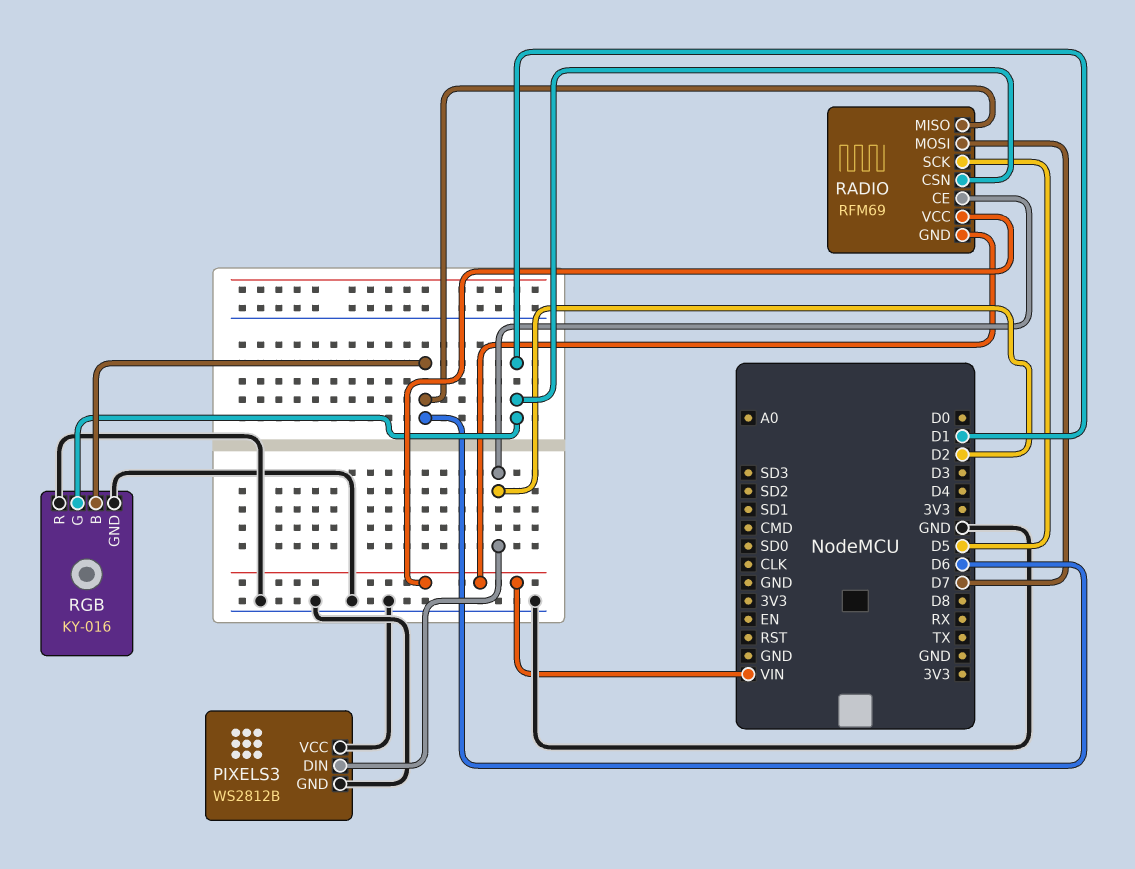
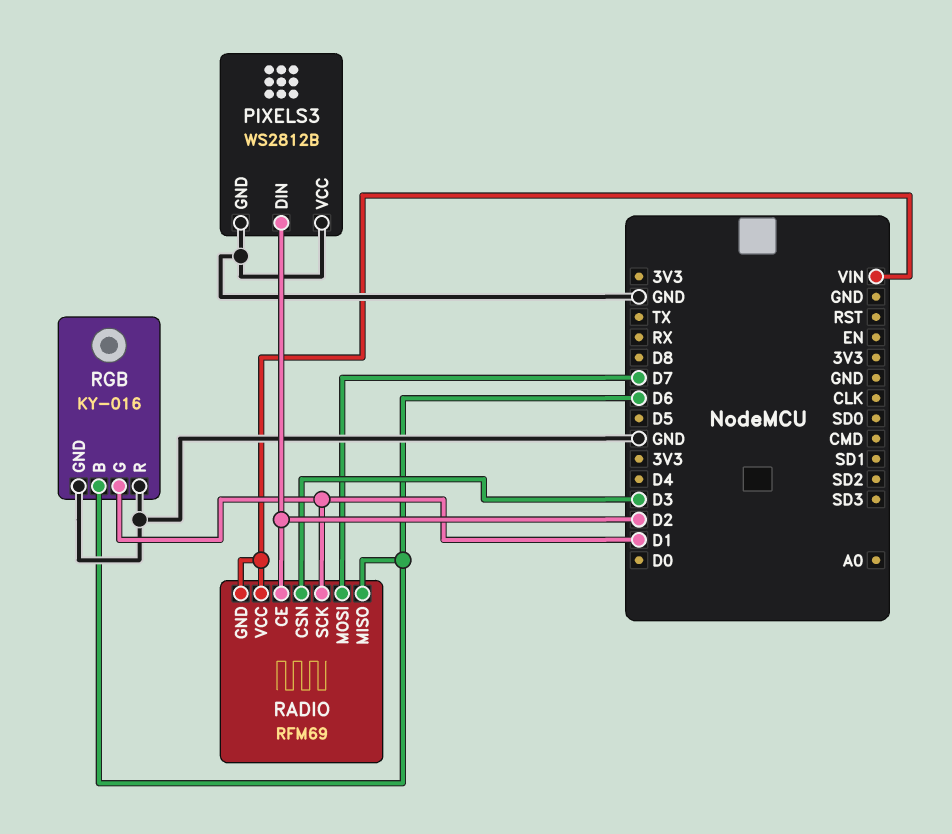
RADIO pin CSN: D1 -> D3
RADIO pin SCK: D5 -> D1

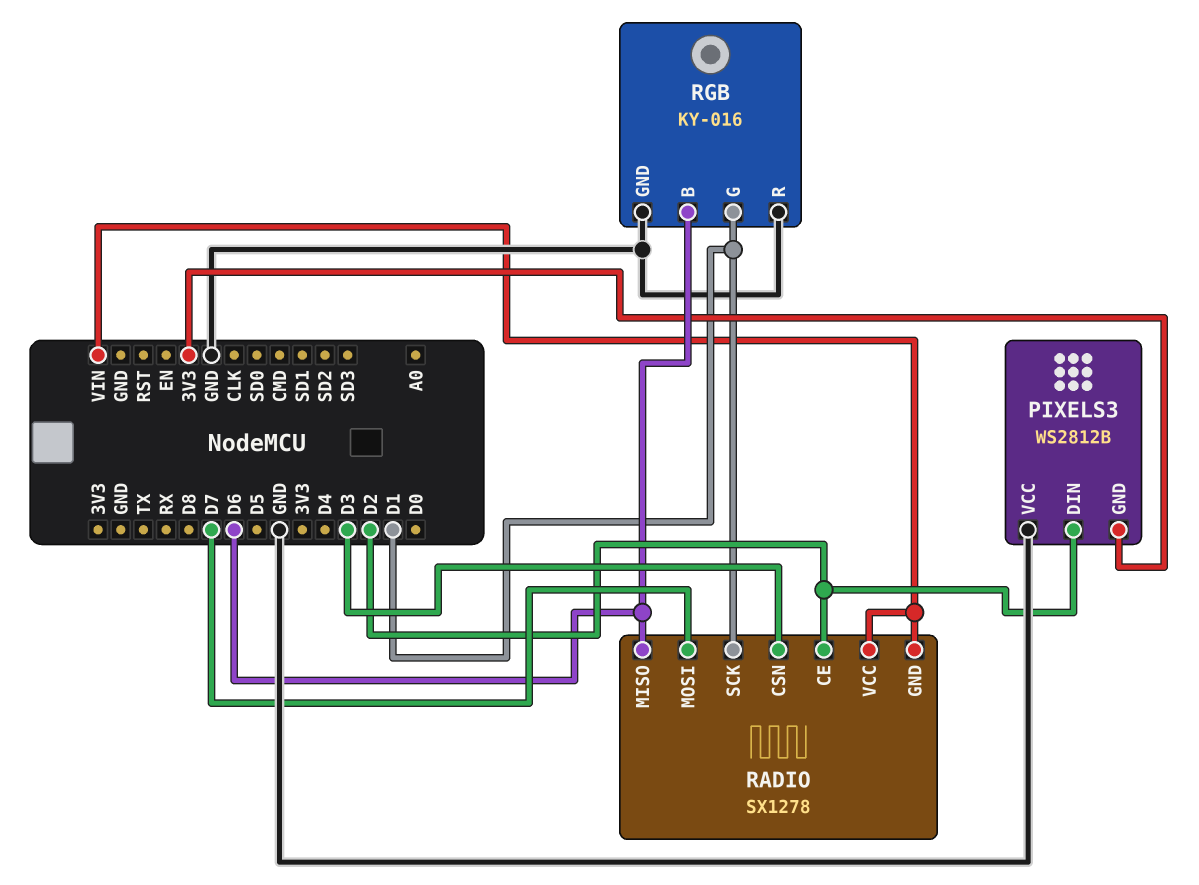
PIXELS3 pin GND: GND -> 3V3
RADIO: RFM69 -> SX1278

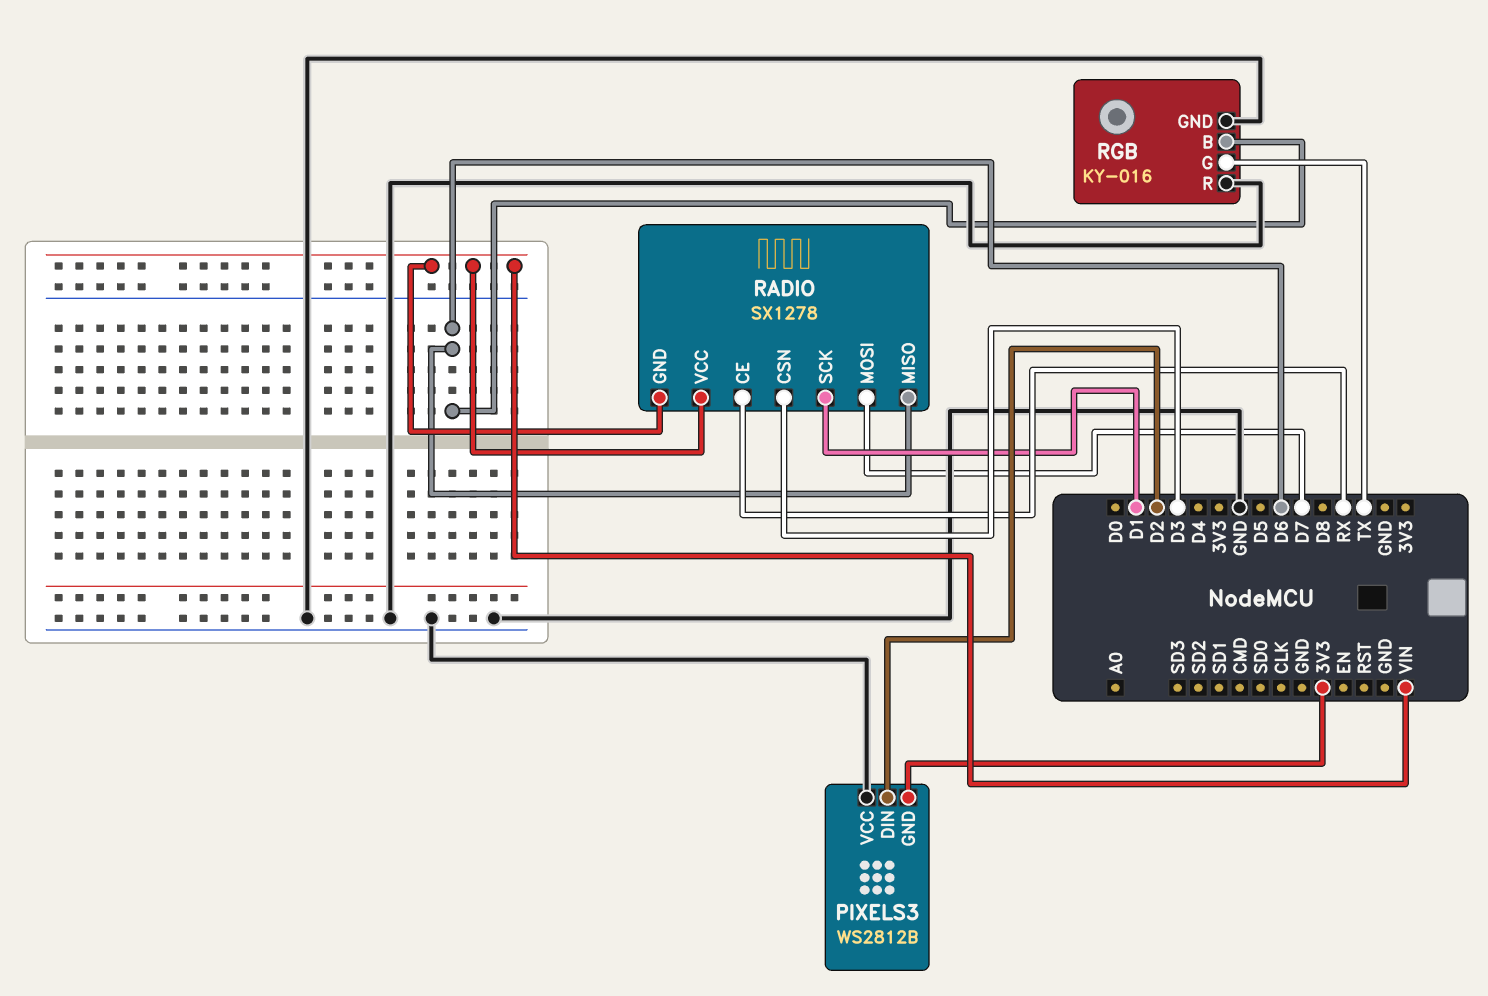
RADIO pin CE: D2 -> RX
RGB pin G: D1 -> TX

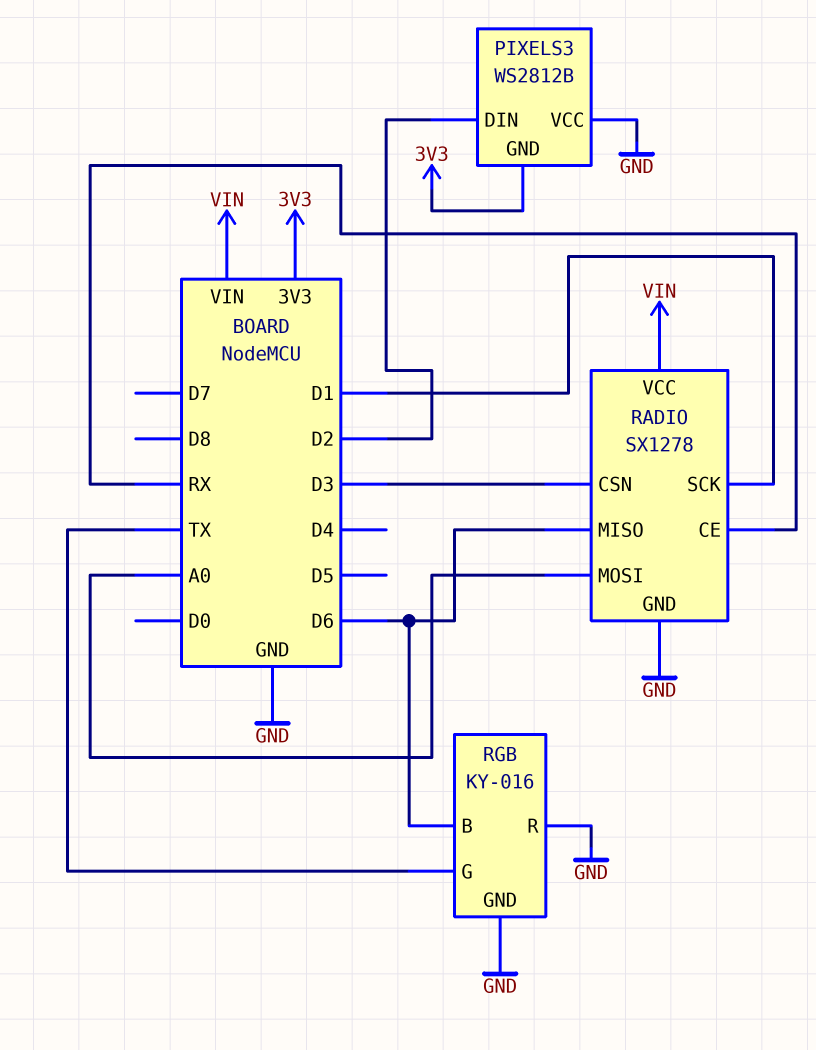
RADIO pin GND: VIN -> GND
RADIO pin MOSI: D7 -> A0

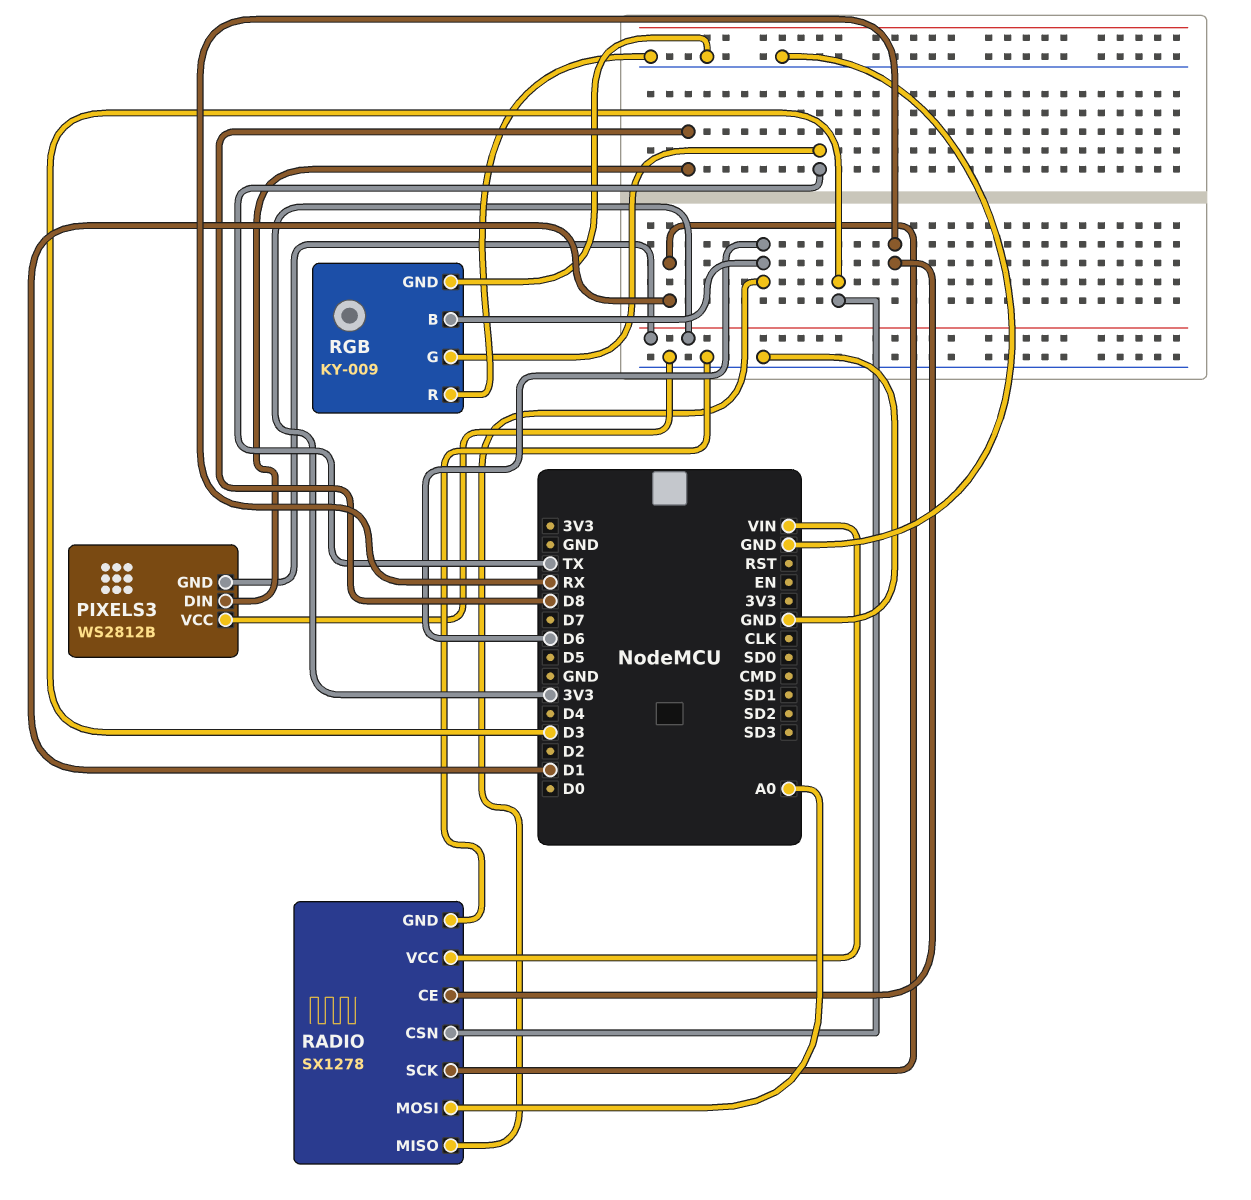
PIXELS3 pin DIN: D2 -> D8
RGB: KY-016 -> KY-009

